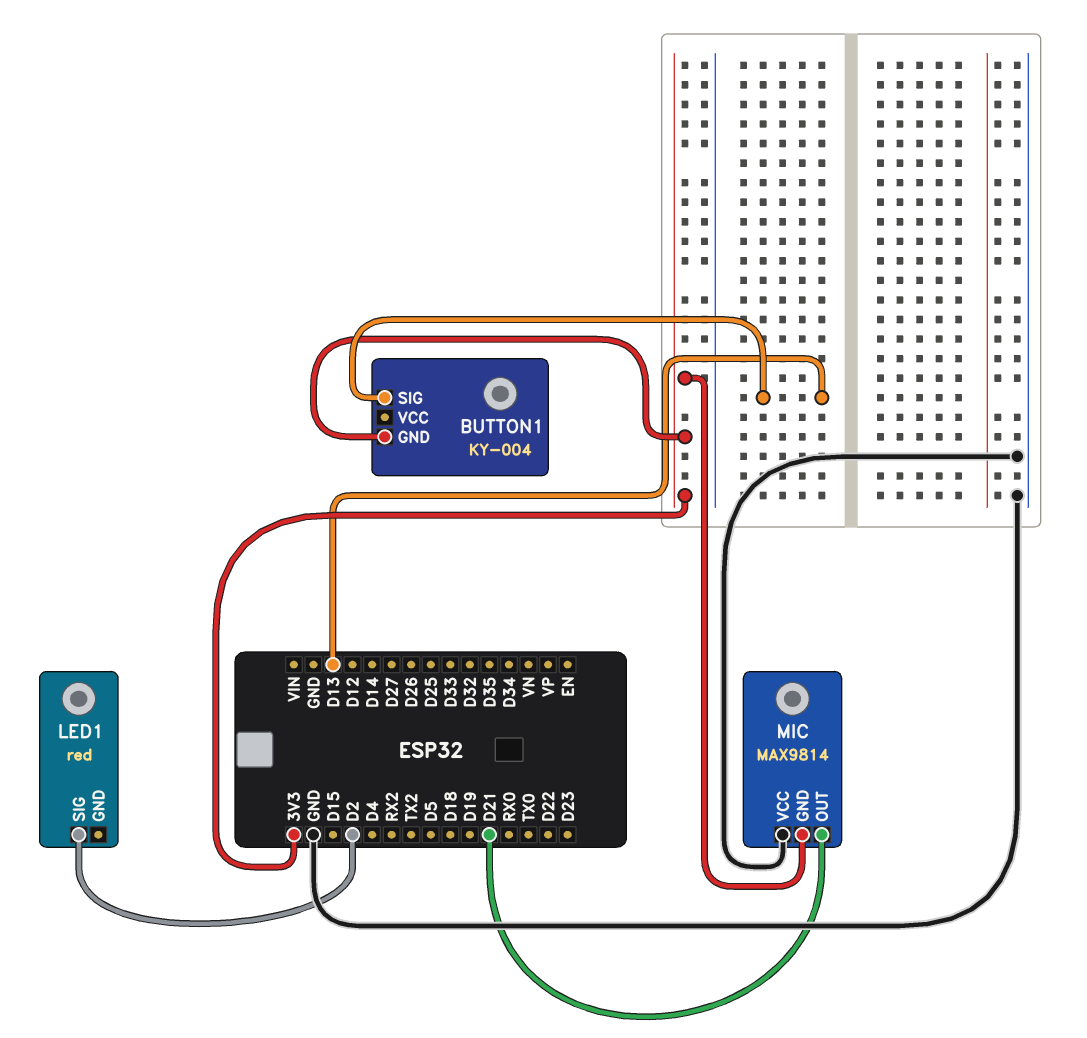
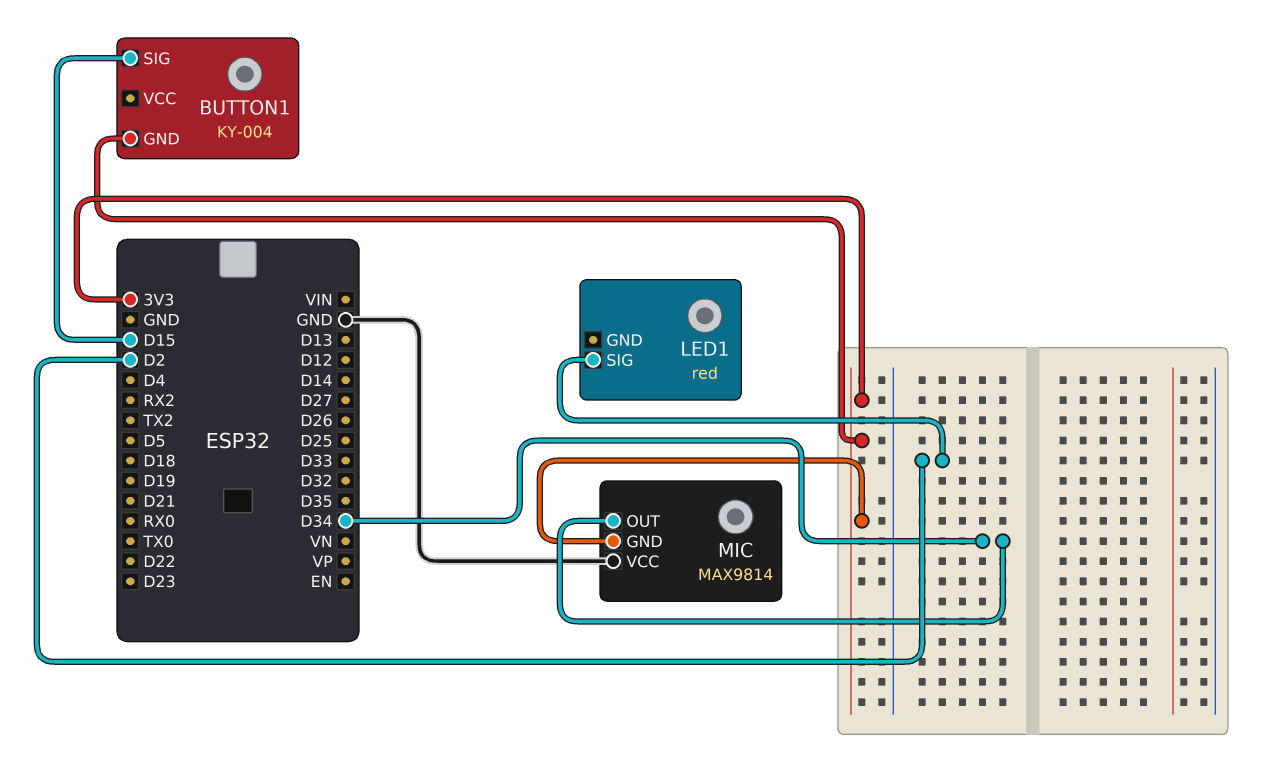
BUTTON1 pin SIG: D13 -> D15
MIC pin OUT: D21 -> D34

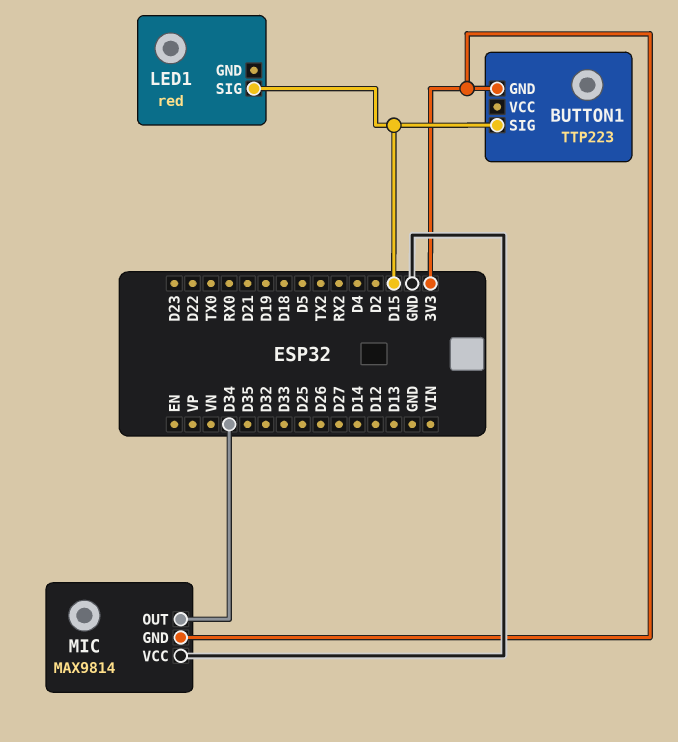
BUTTON1: KY-004 -> TTP223
LED1 pin SIG: D2 -> D15

